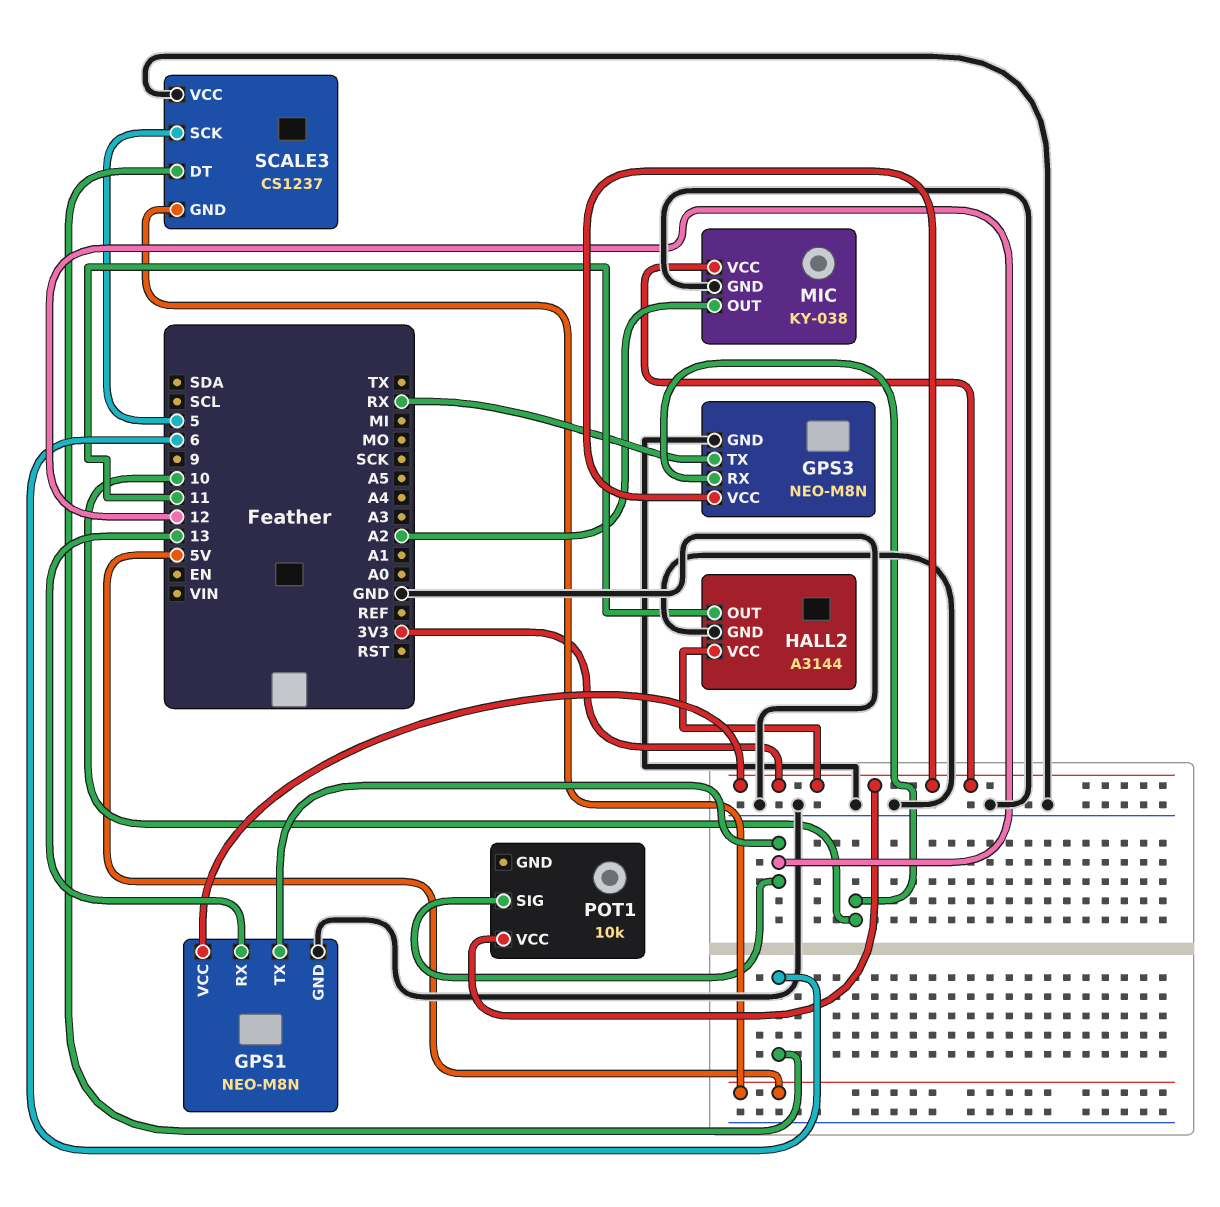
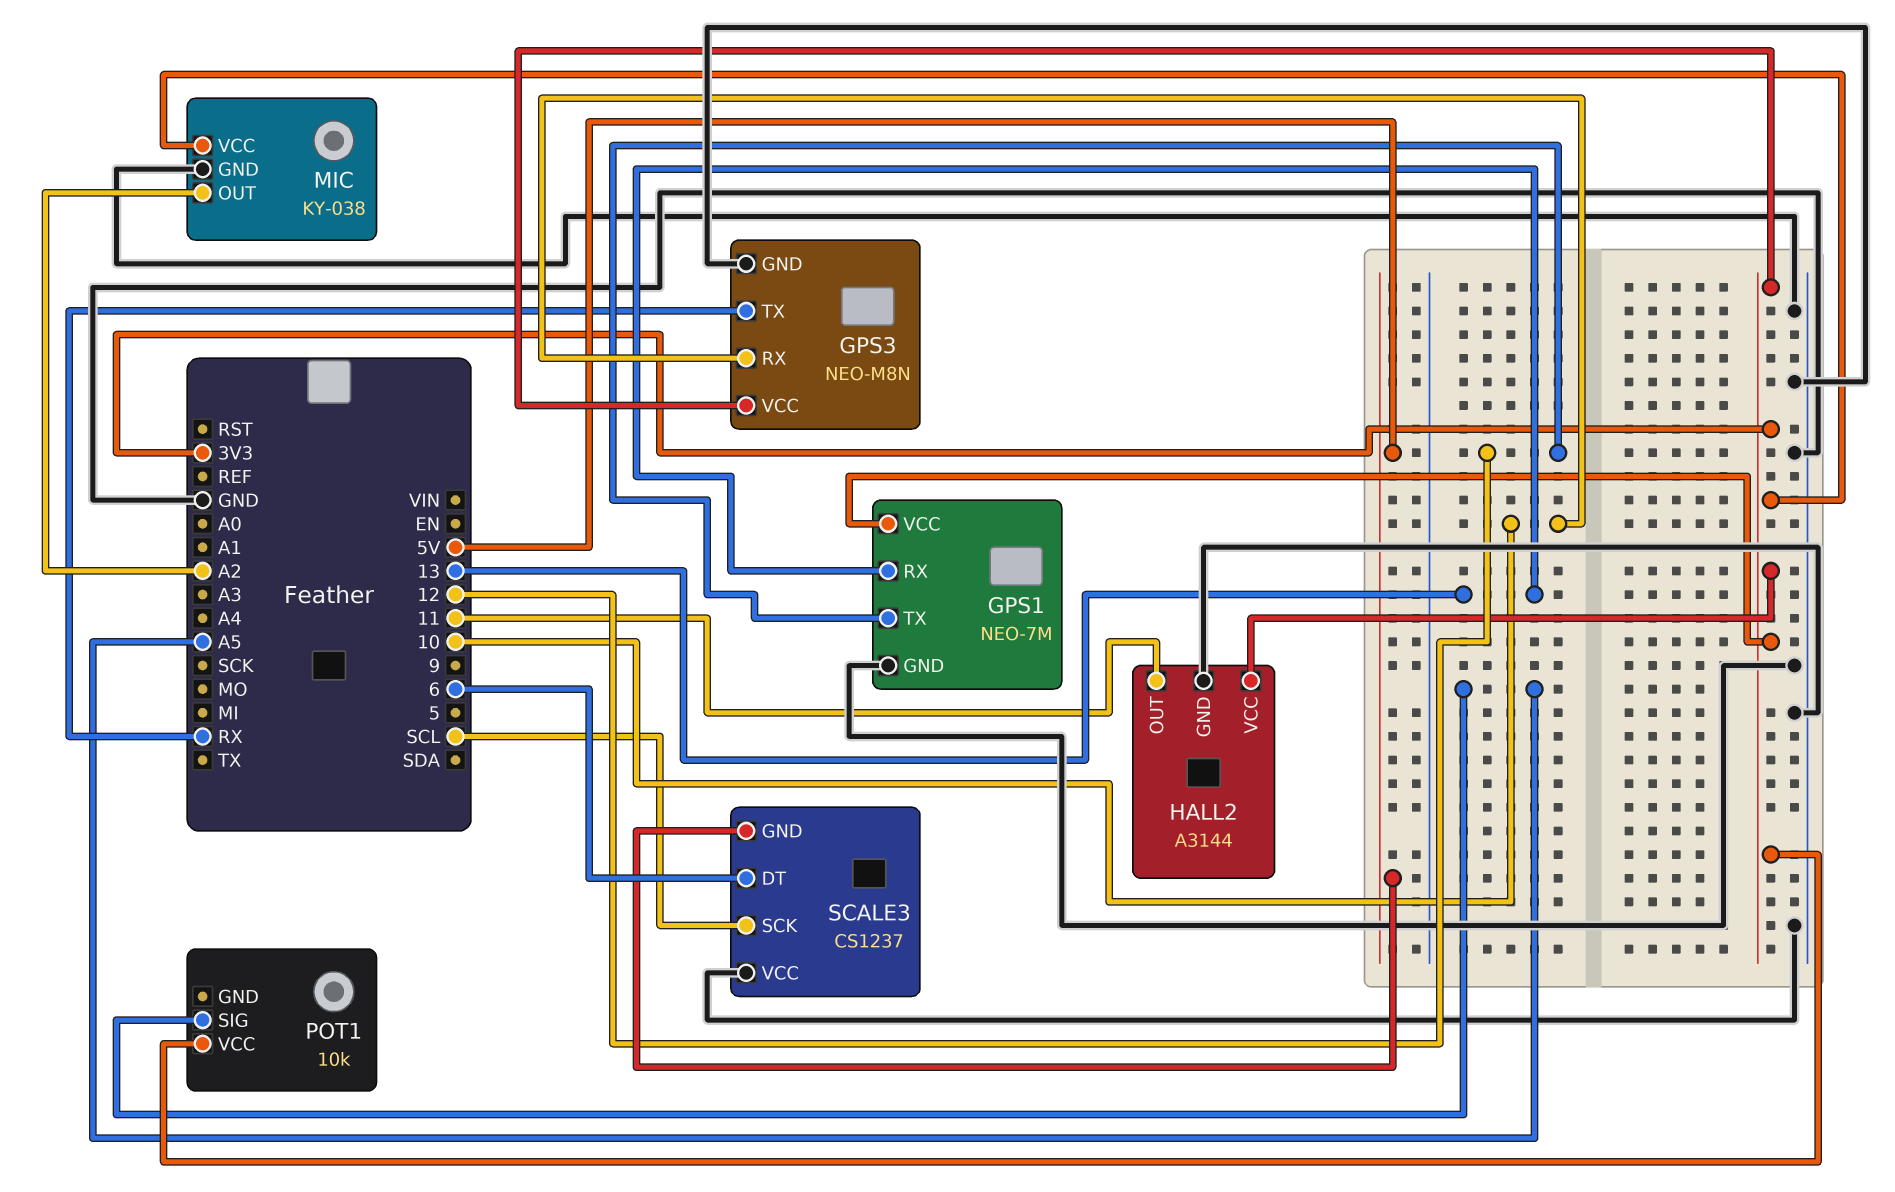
GPS1: NEO-M8N -> NEO-7M
POT1 pin SIG: 12 -> A5
SCALE3 pin SCK: 5 -> SCL

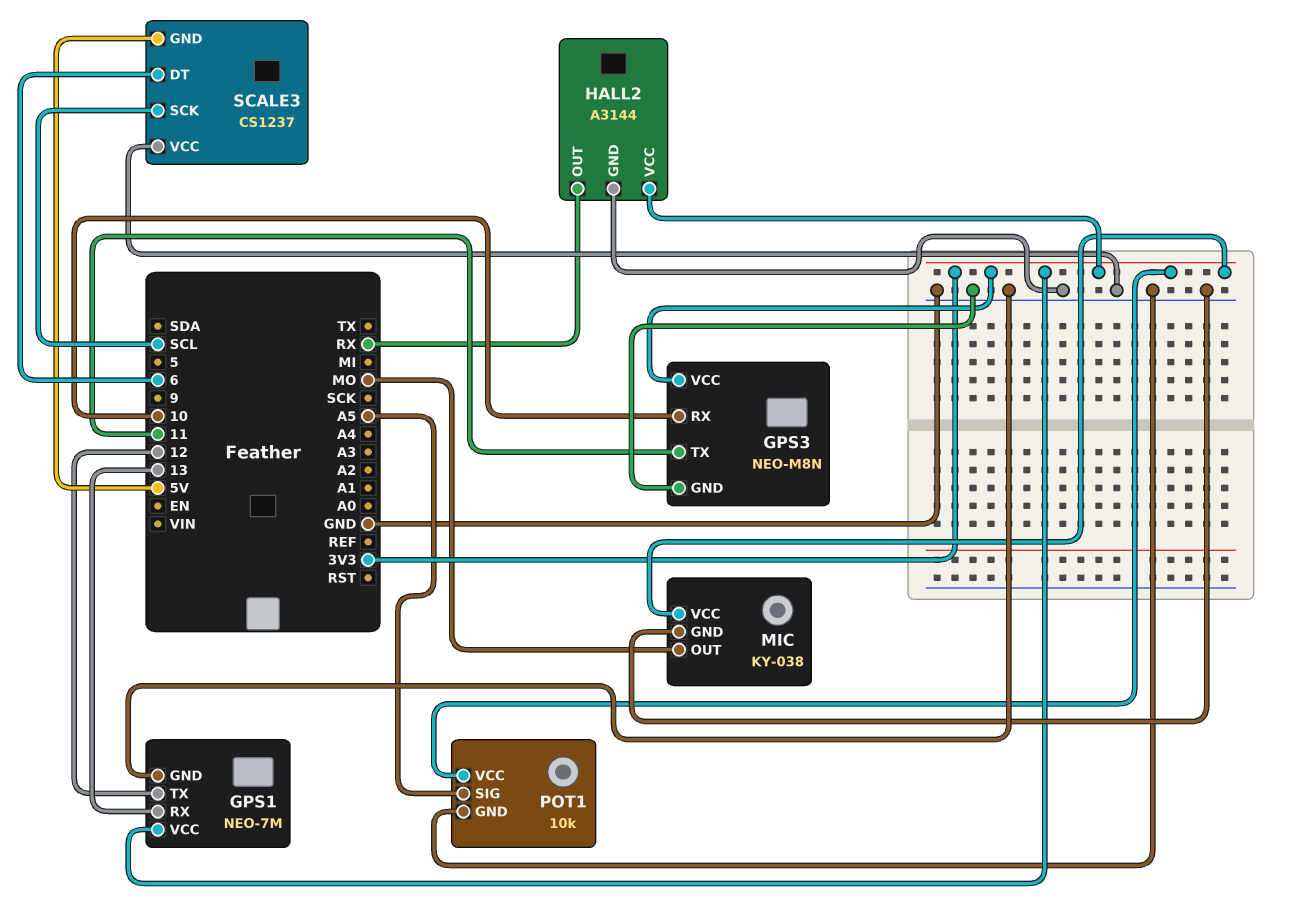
GPS3 pin TX: RX -> 11
HALL2 pin OUT: 11 -> RX
MIC pin OUT: A2 -> MO
POT1 pin GND: none -> GND

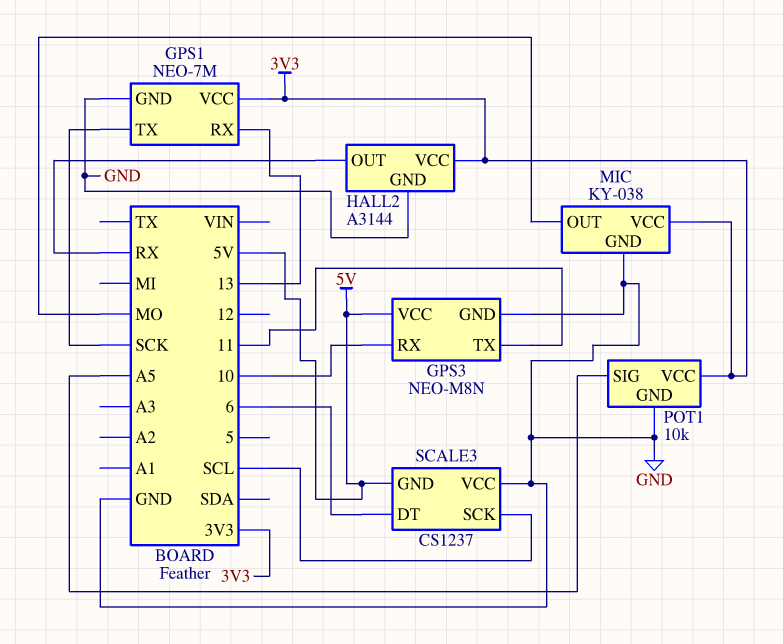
GPS1 pin TX: 12 -> SCK
GPS3 pin VCC: 3V3 -> 5V

